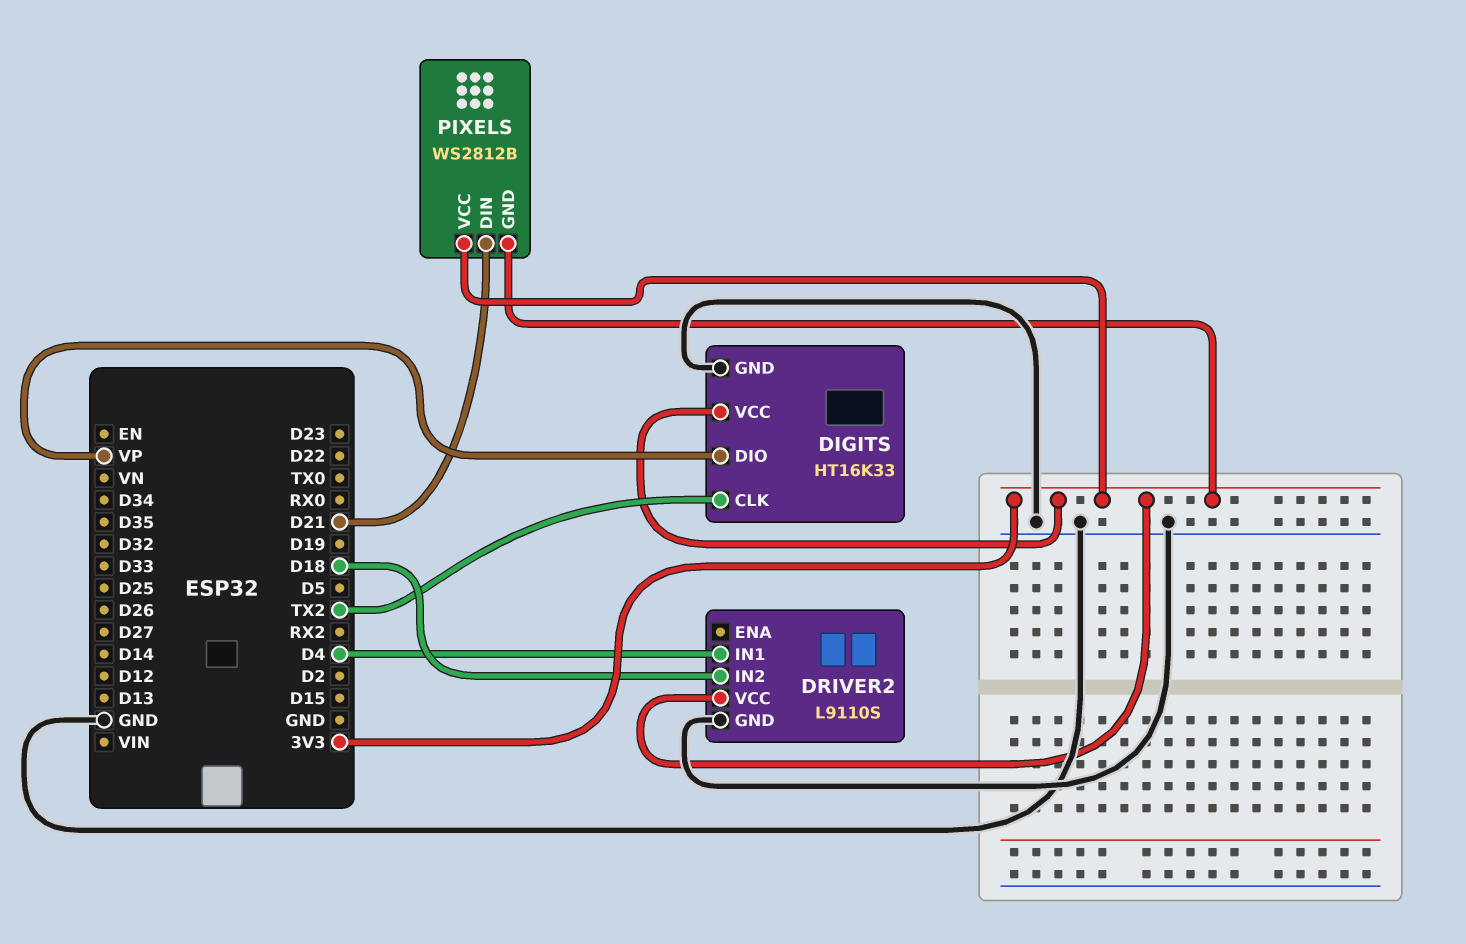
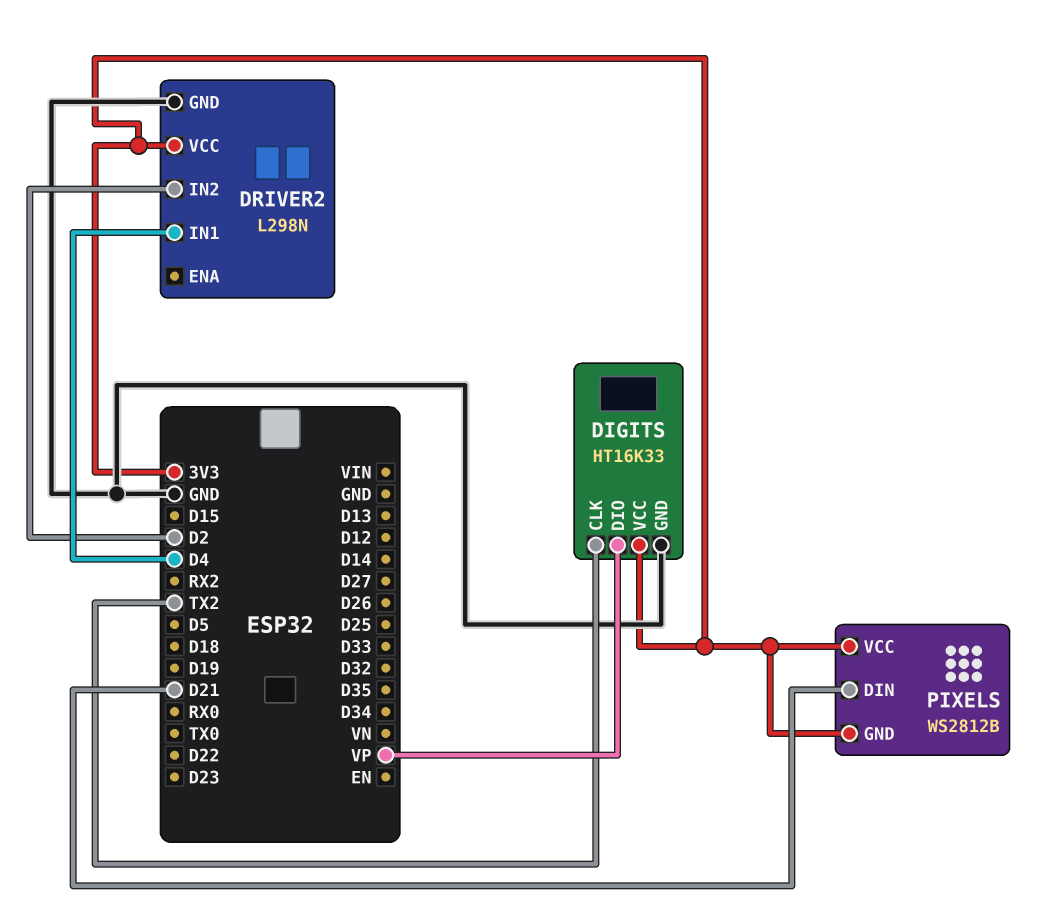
DRIVER2: L9110S -> L298N
DRIVER2 pin IN2: D18 -> D2

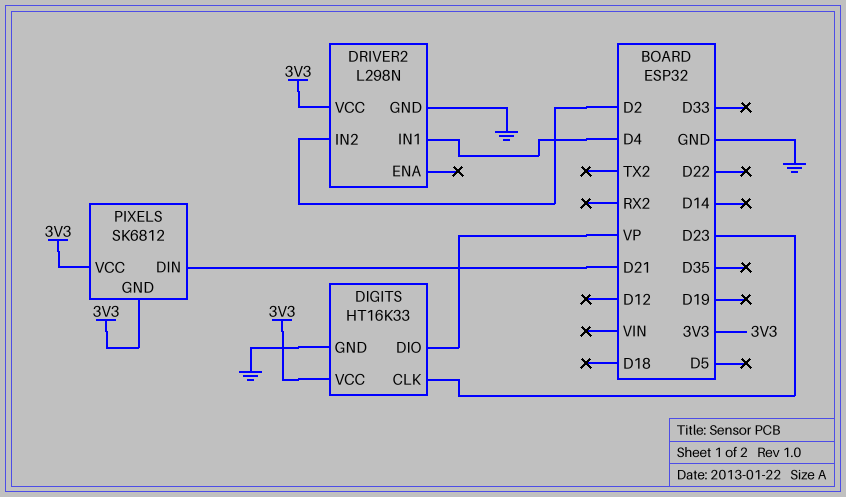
DIGITS pin CLK: TX2 -> D23
PIXELS: WS2812B -> SK6812

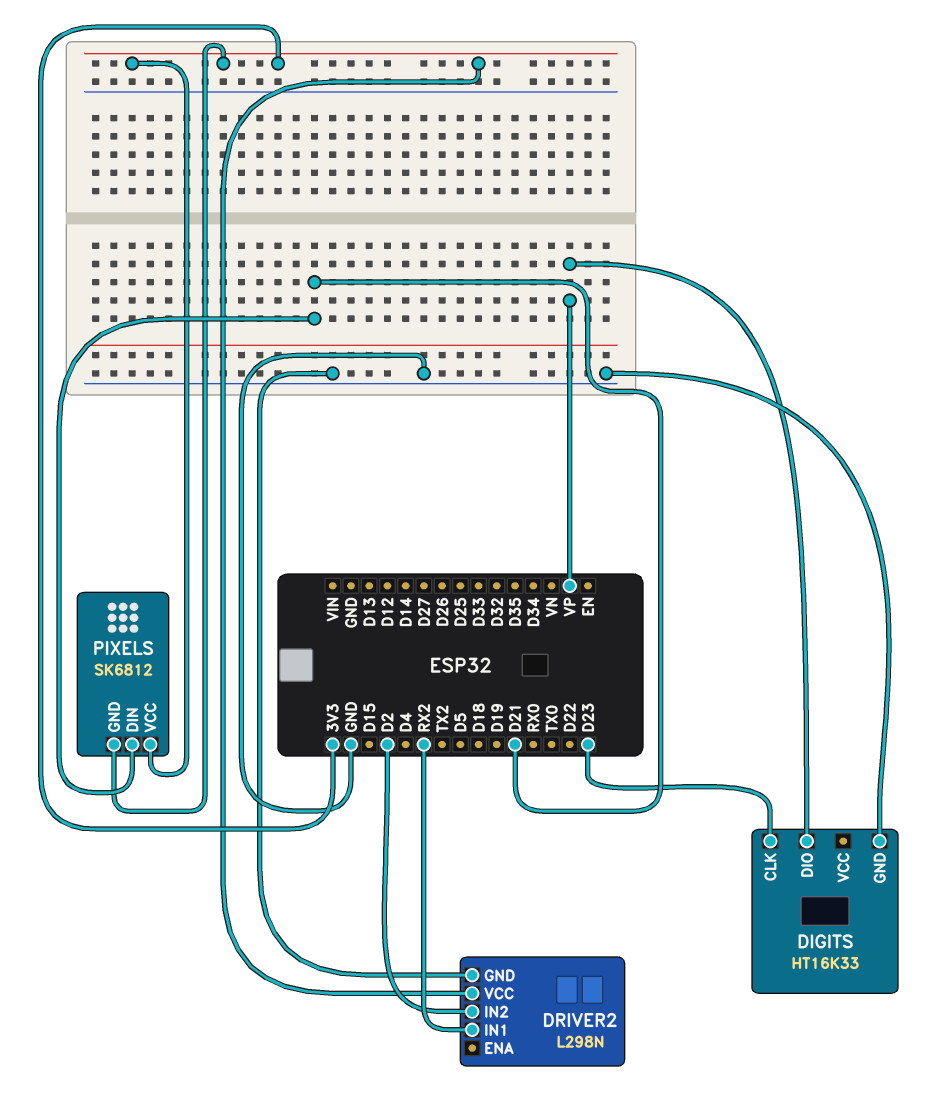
DIGITS pin VCC: 3V3 -> none
DRIVER2 pin IN1: D4 -> RX2

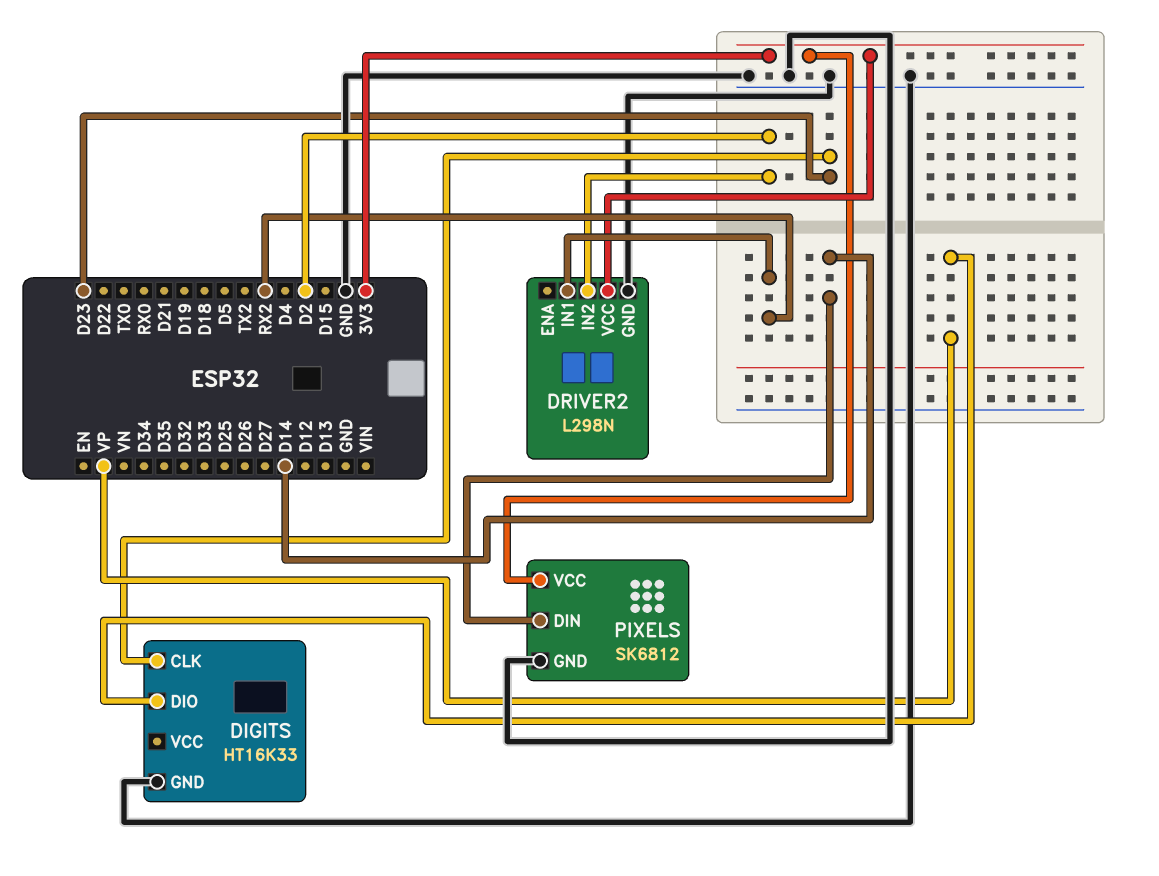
PIXELS pin DIN: D21 -> D14
PIXELS pin GND: 3V3 -> GND

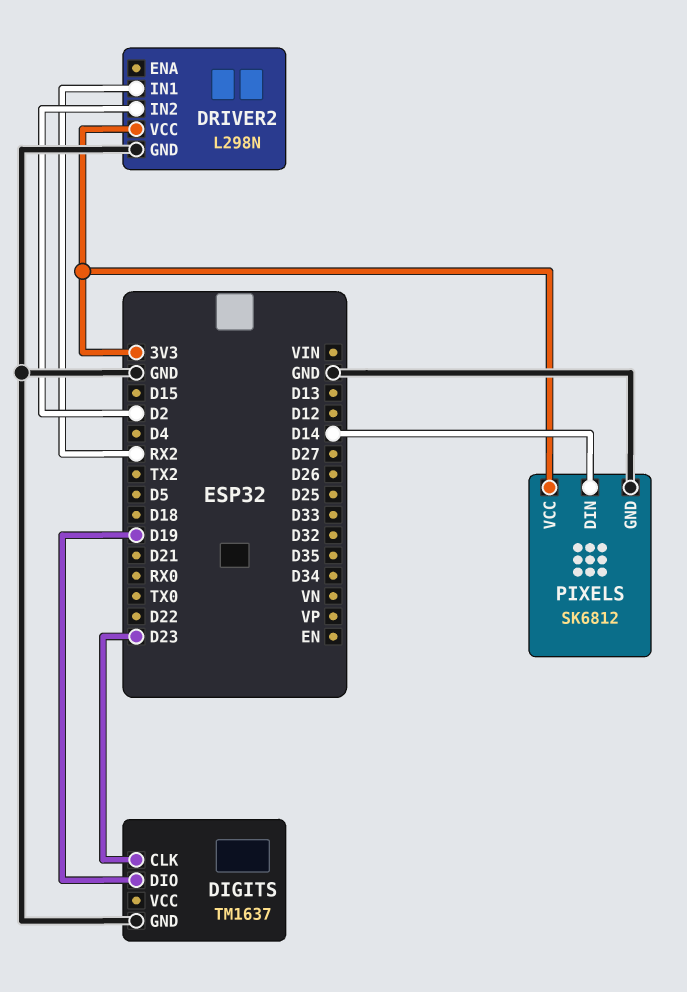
DIGITS: HT16K33 -> TM1637
DIGITS pin DIO: VP -> D19

